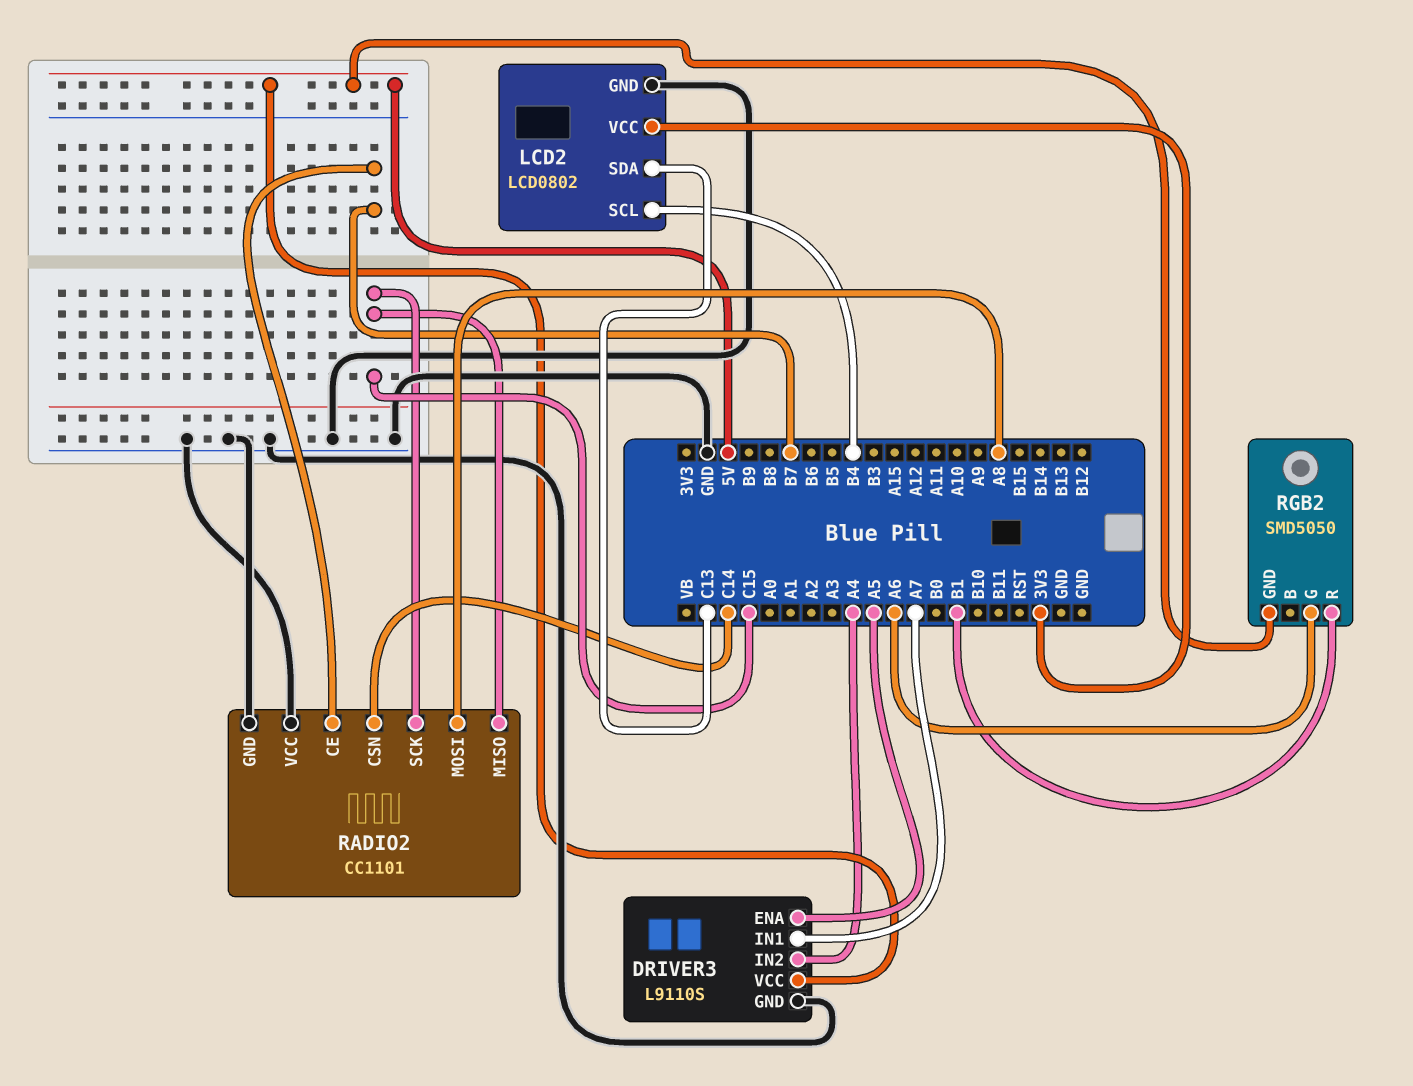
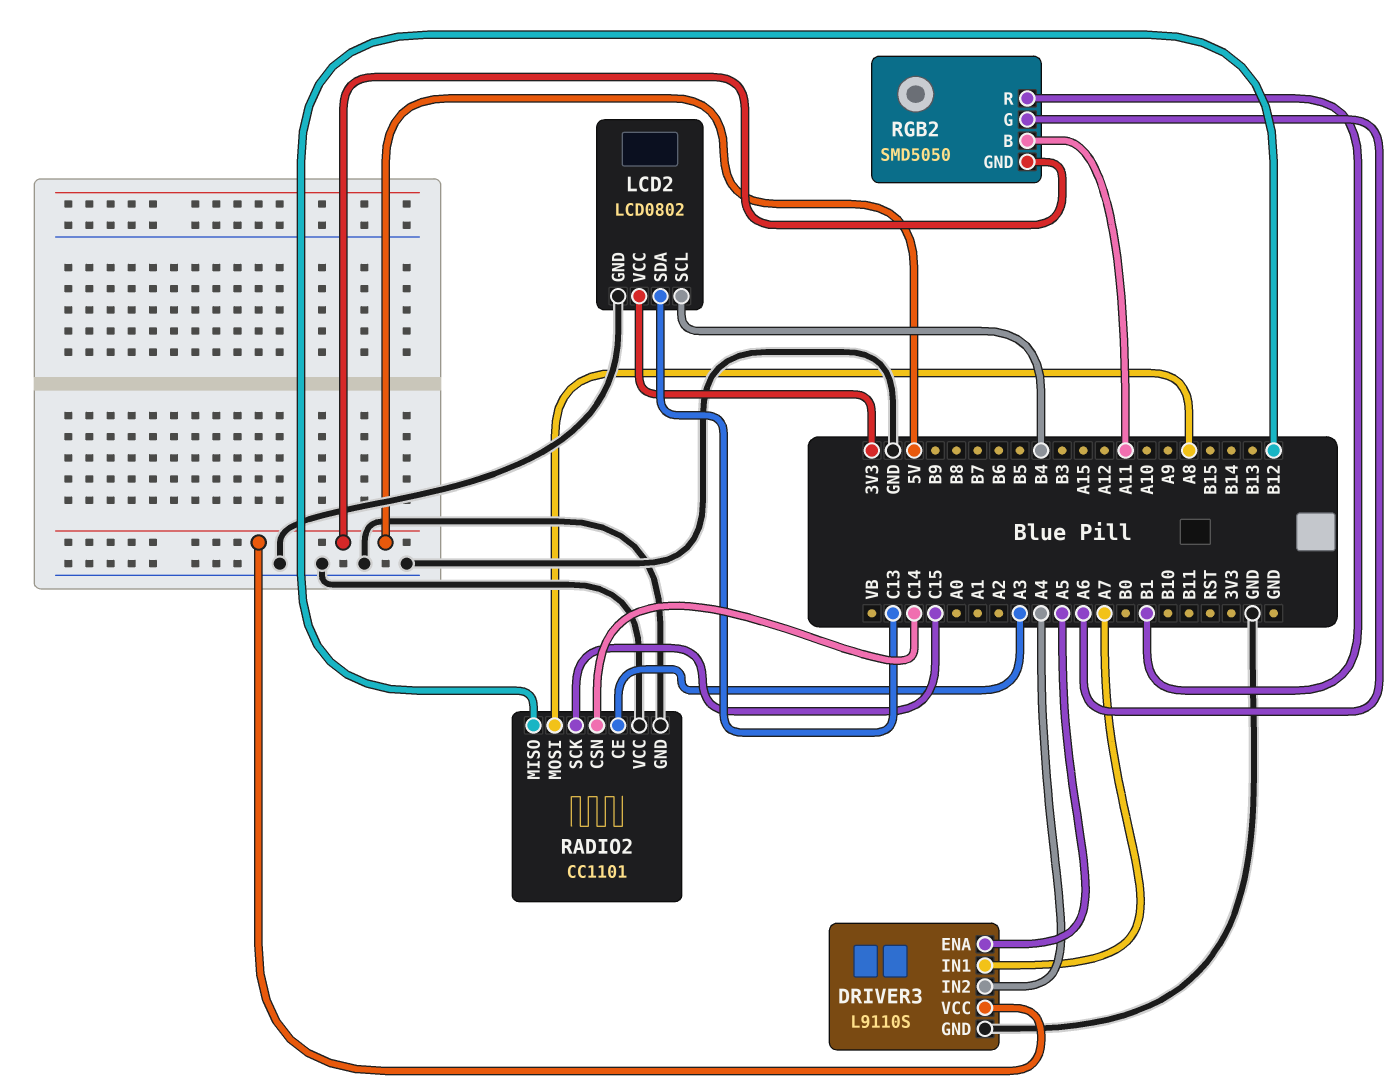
RADIO2 pin CE: B7 -> A3
RADIO2 pin MISO: C15 -> B12
RGB2 pin B: none -> A11

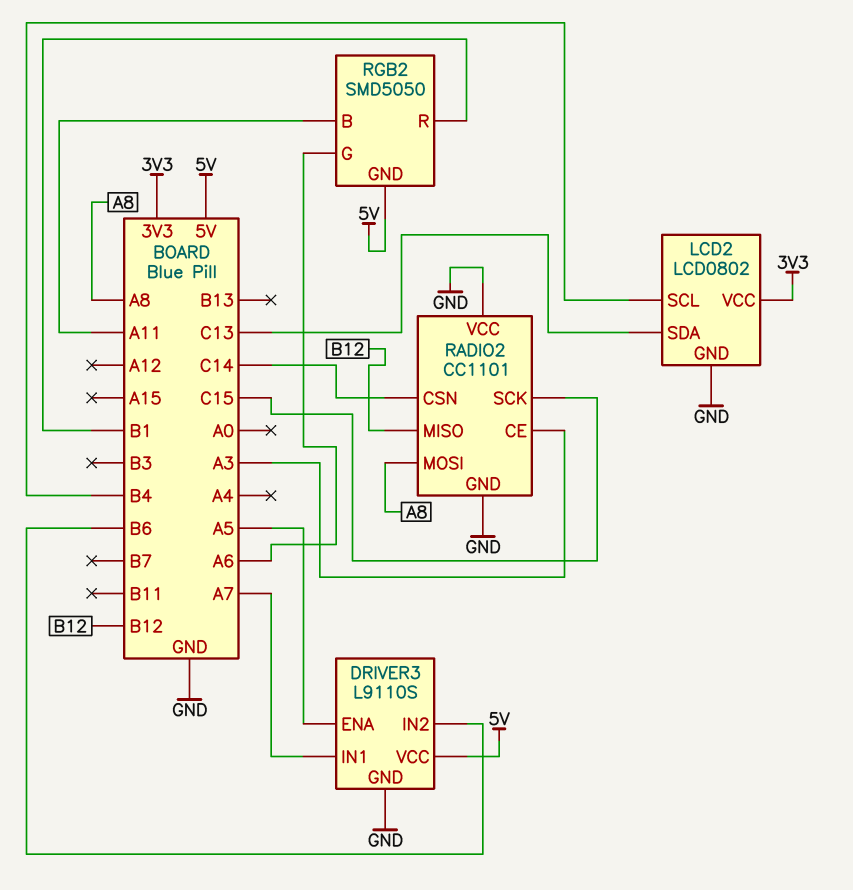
DRIVER3 pin IN2: A4 -> B6

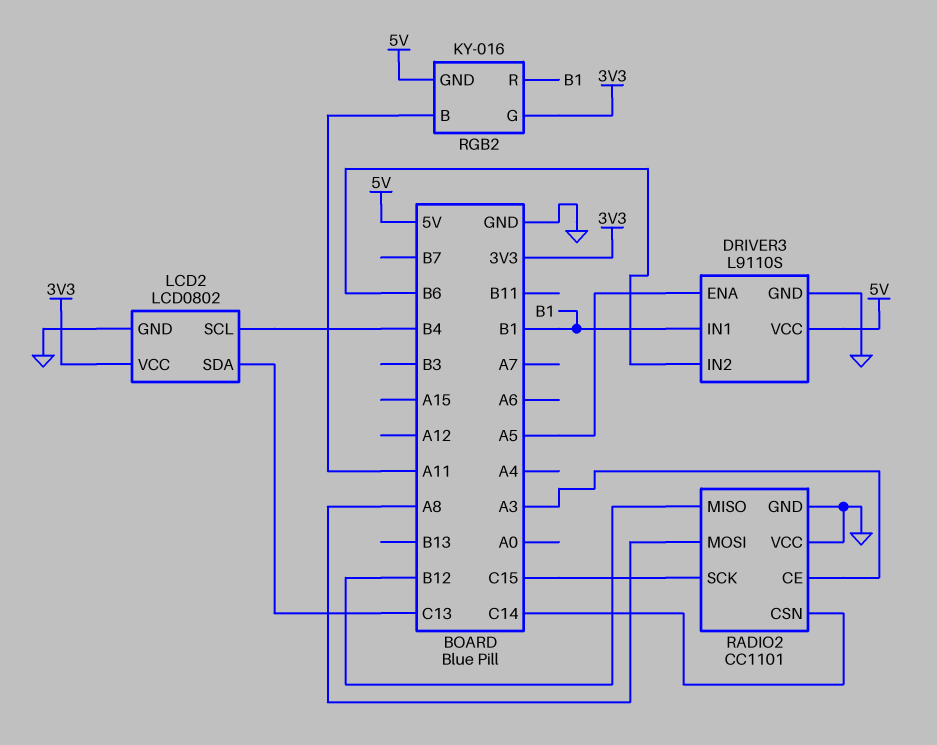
DRIVER3 pin IN1: A7 -> B1
RGB2: SMD5050 -> KY-016
RGB2 pin G: A6 -> 3V3

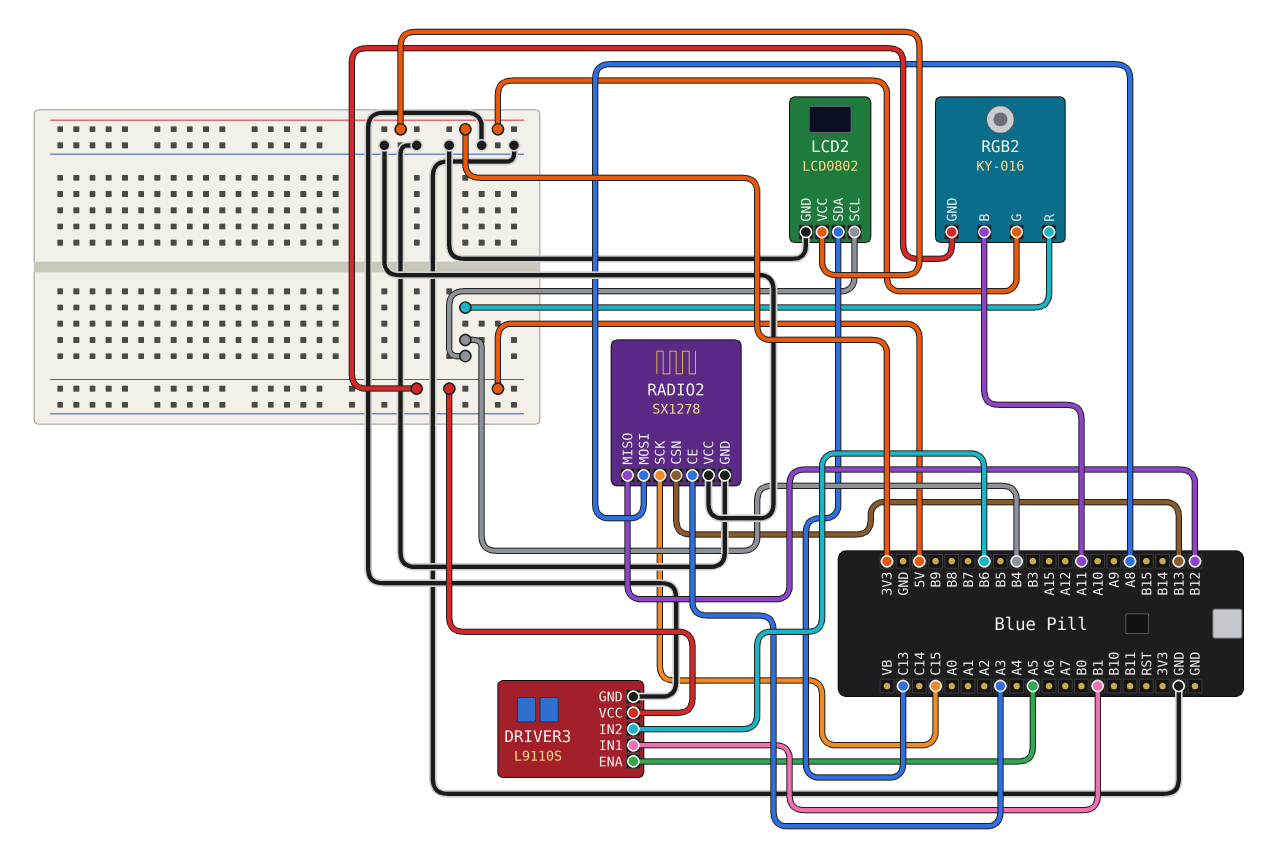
RADIO2: CC1101 -> SX1278
RADIO2 pin CSN: C14 -> B13
RGB2 pin R: B1 -> B4

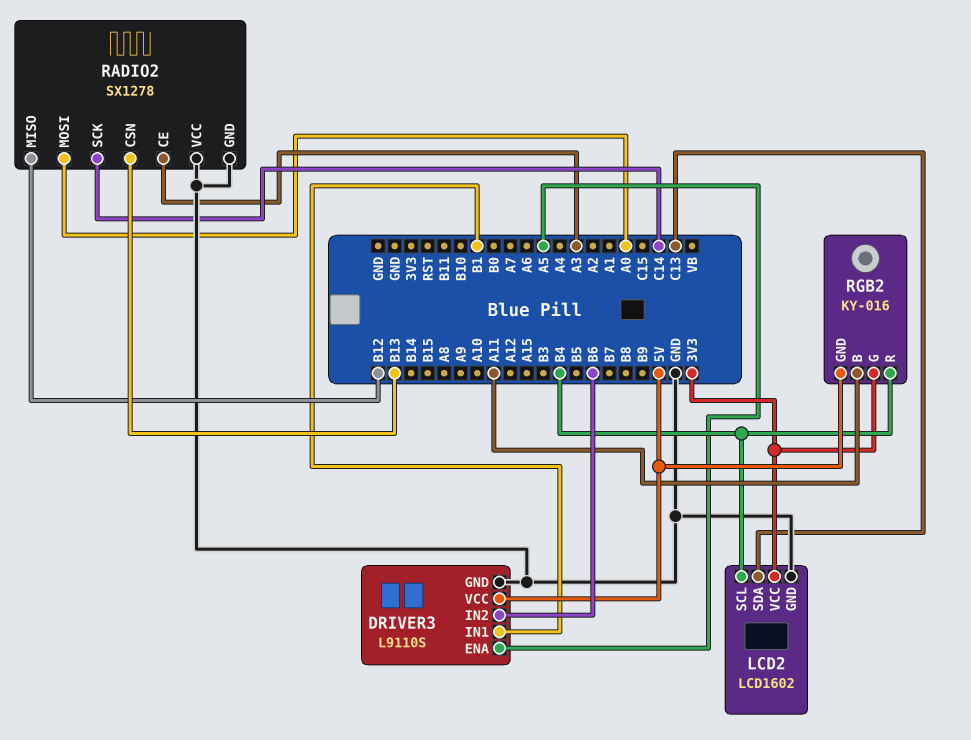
LCD2: LCD0802 -> LCD1602
RADIO2 pin MOSI: A8 -> A0
RADIO2 pin SCK: C15 -> C14

